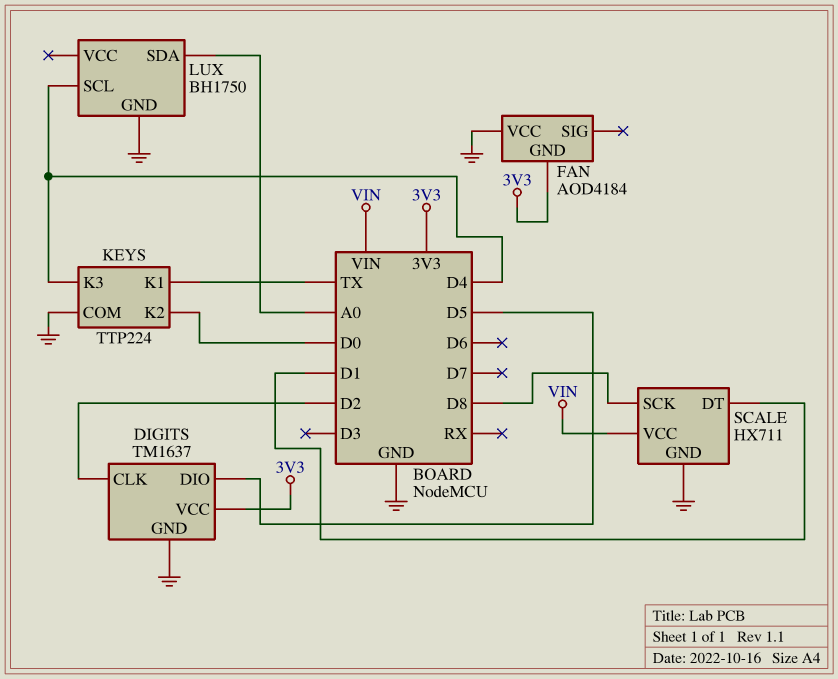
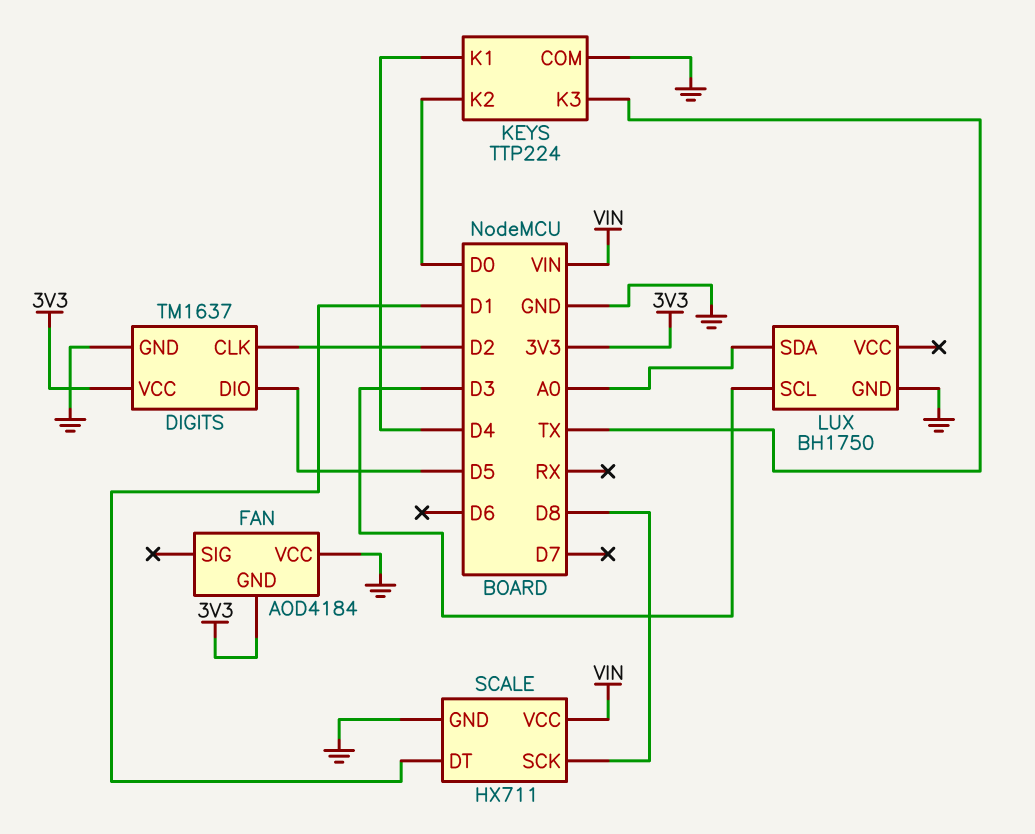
KEYS pin K1: TX -> D4
KEYS pin K3: D4 -> TX
LUX pin SCL: D4 -> D3

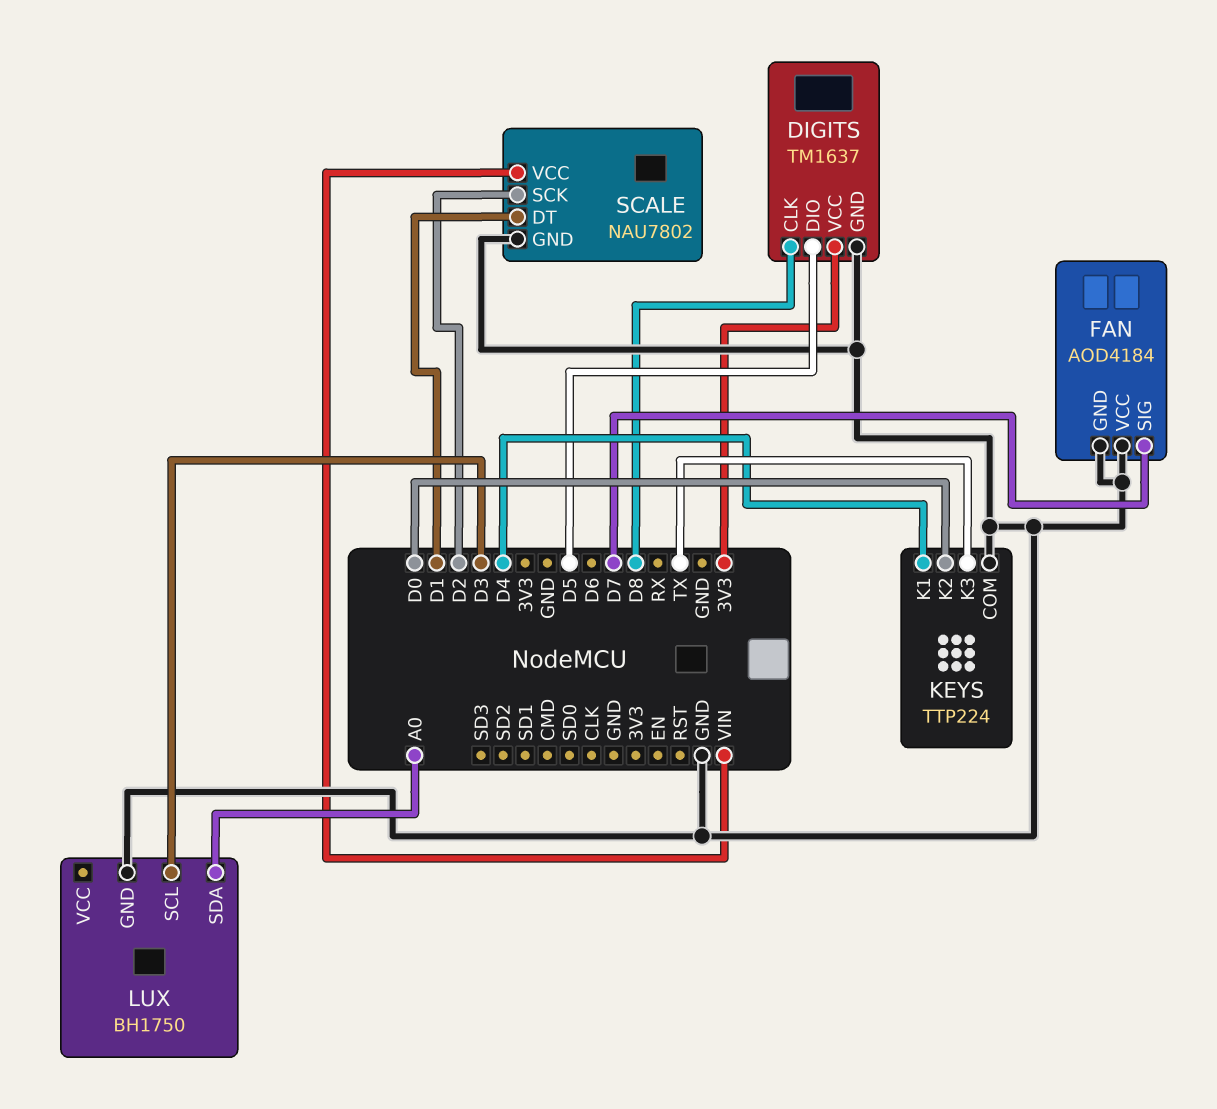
DIGITS pin CLK: D2 -> D8
FAN pin GND: 3V3 -> GND
FAN pin SIG: none -> D7
SCALE: HX711 -> NAU7802
SCALE pin SCK: D8 -> D2

